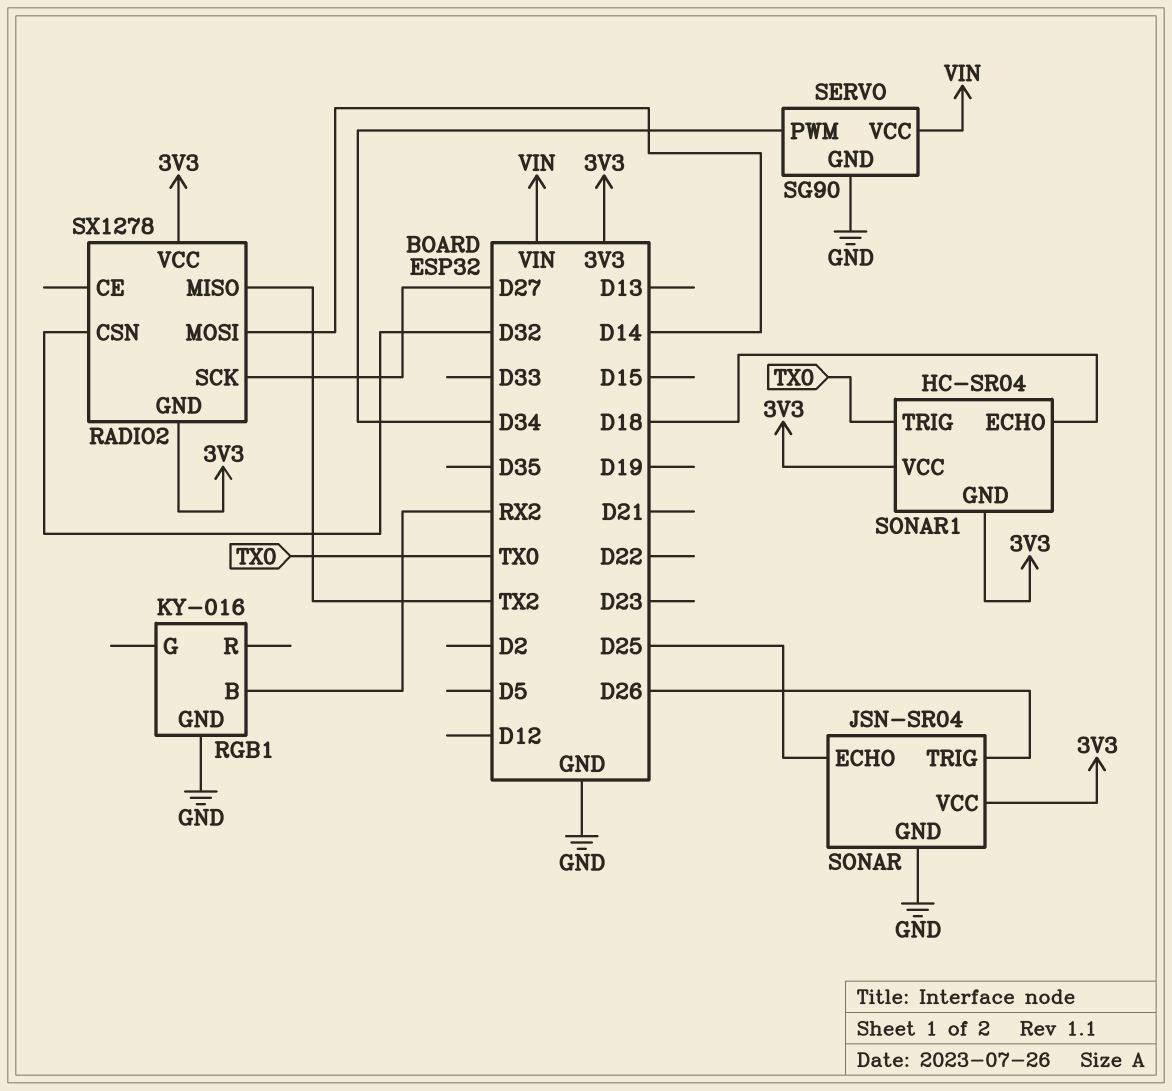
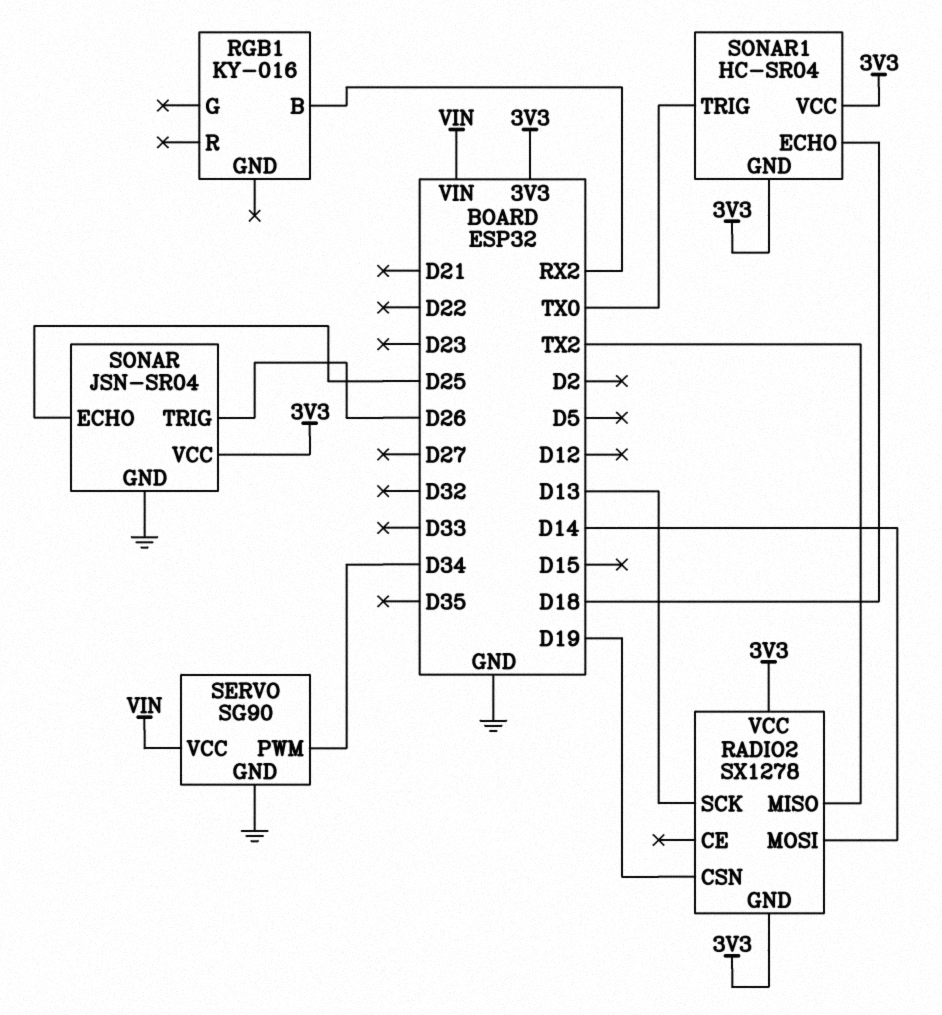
RADIO2 pin CSN: D32 -> D19
RADIO2 pin SCK: D27 -> D13
RGB1 pin GND: GND -> none

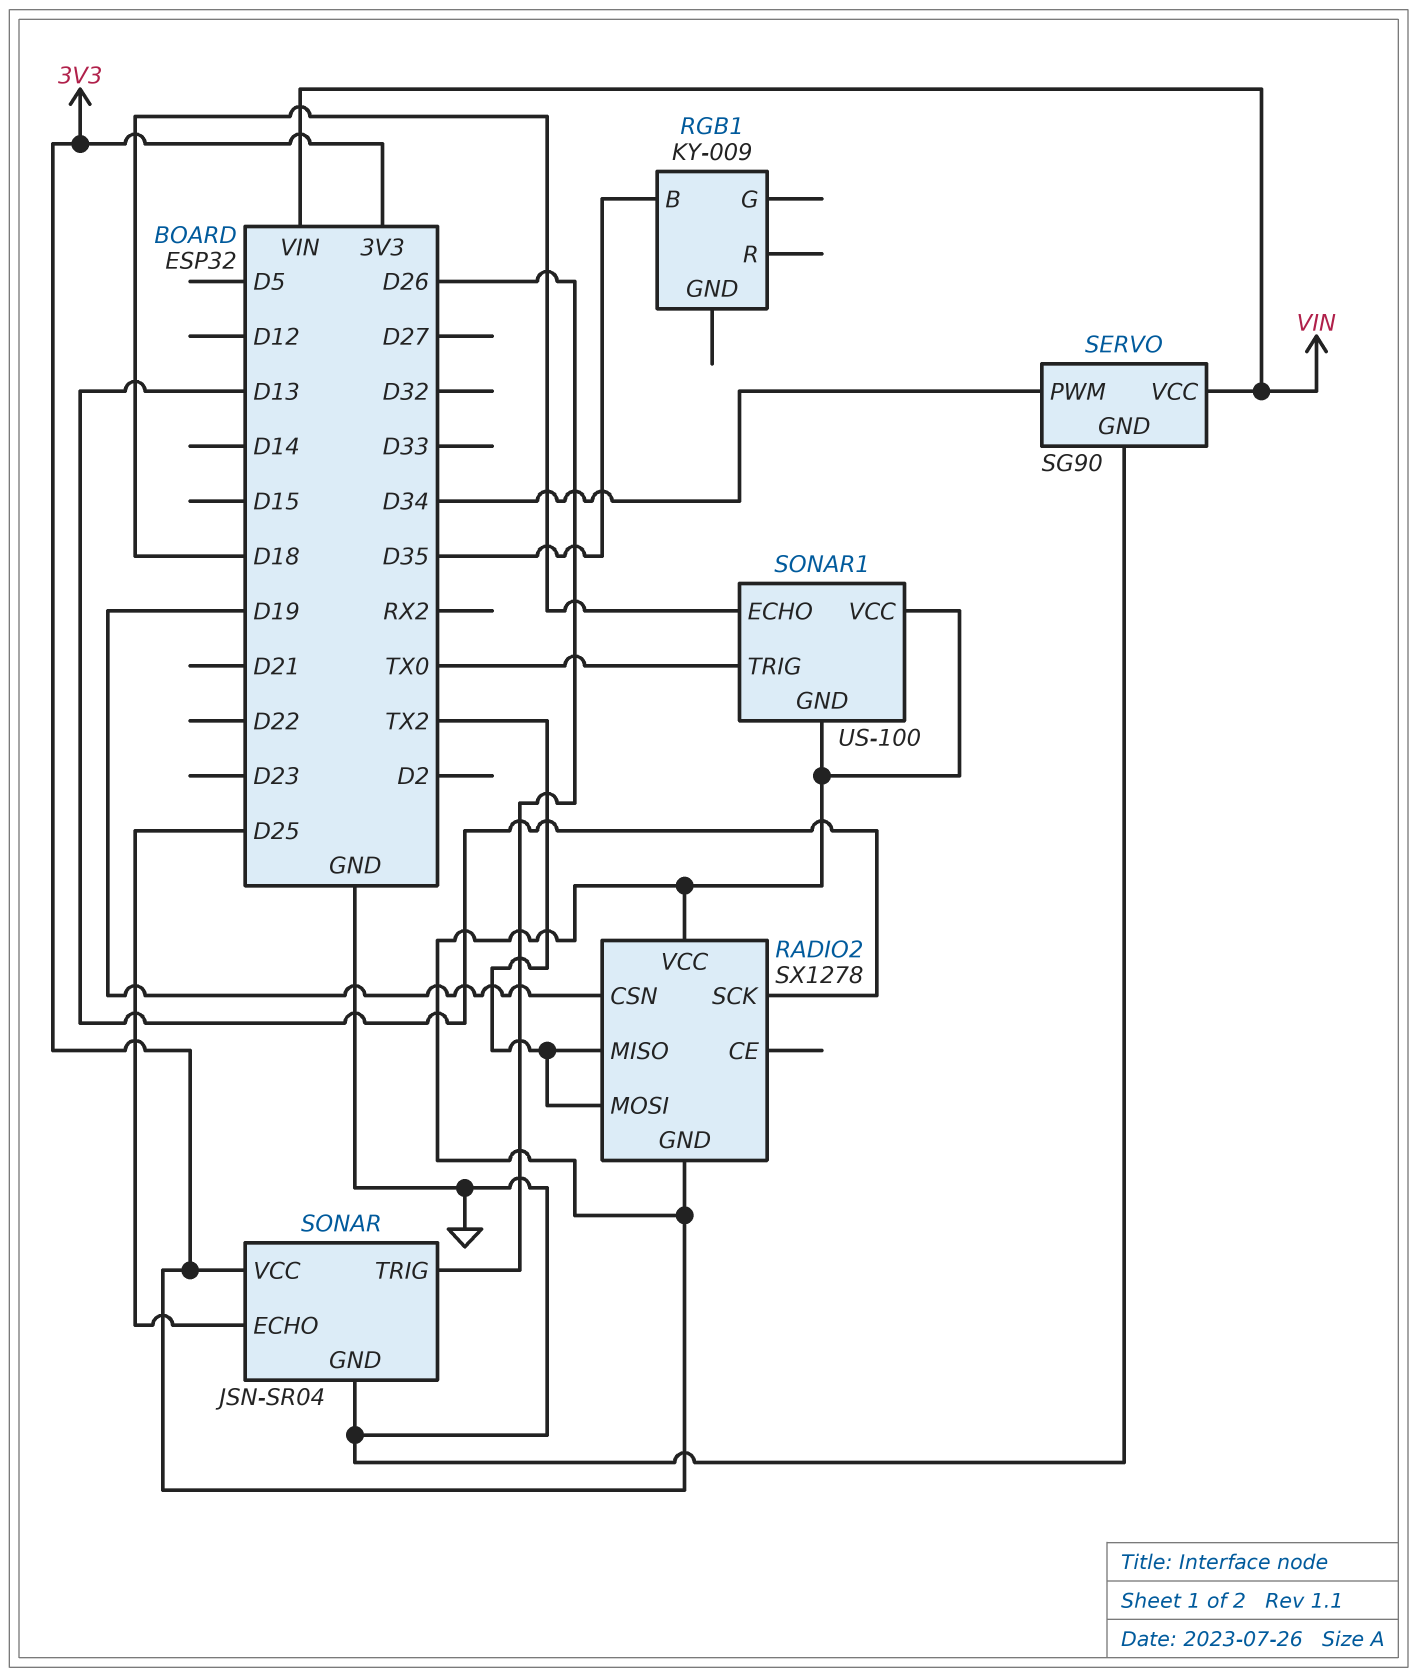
RADIO2 pin MOSI: D14 -> TX2
RGB1: KY-016 -> KY-009
RGB1 pin B: RX2 -> D35
SONAR1: HC-SR04 -> US-100

